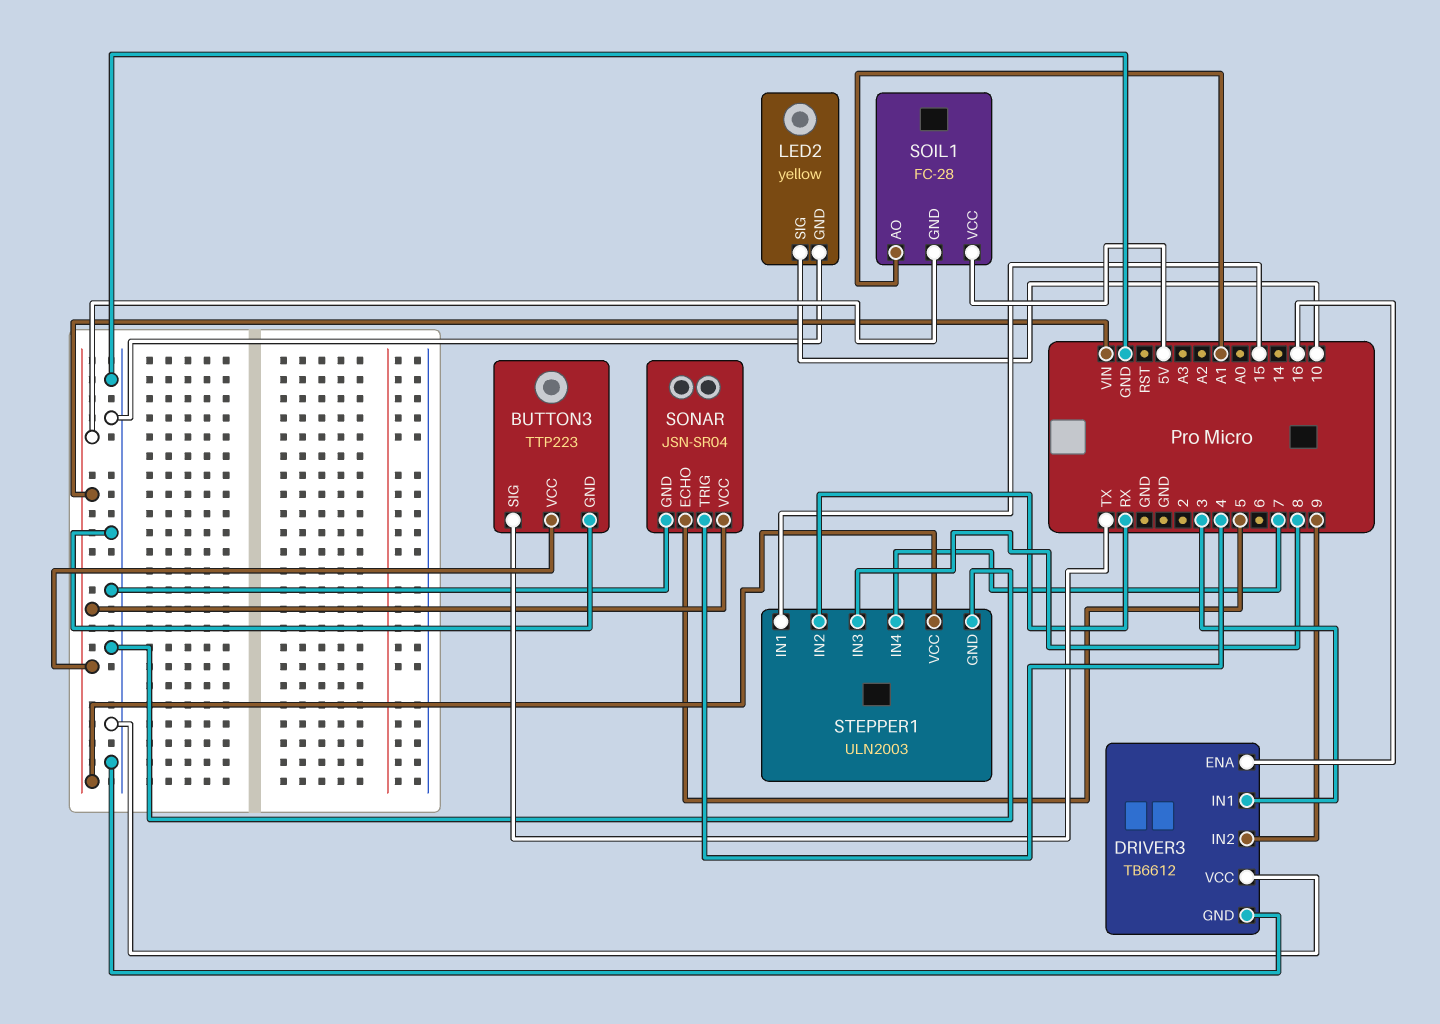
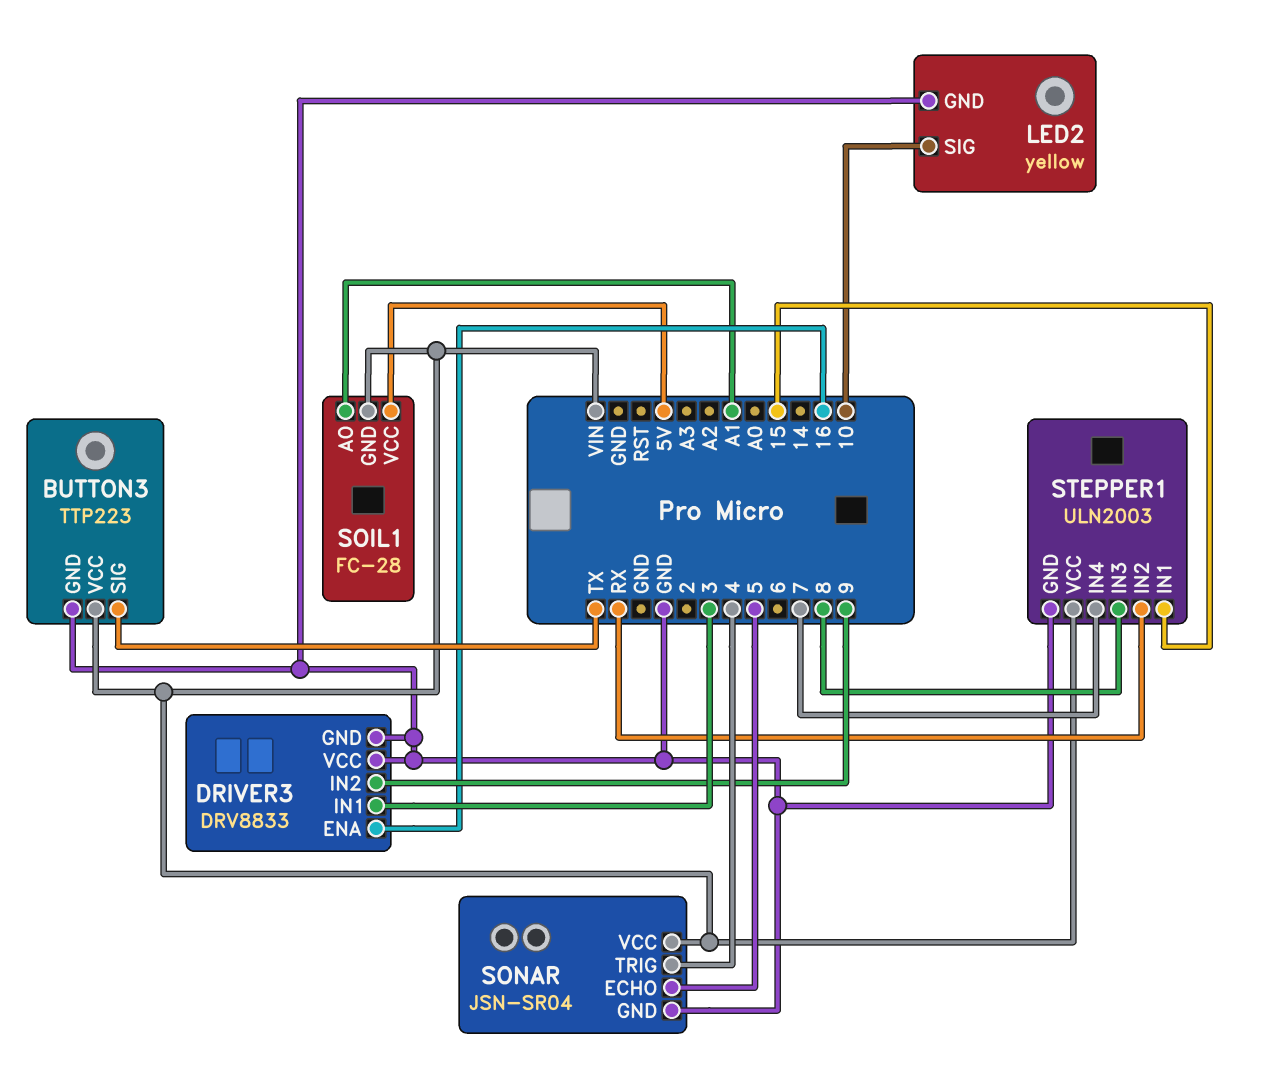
DRIVER3: TB6612 -> DRV8833

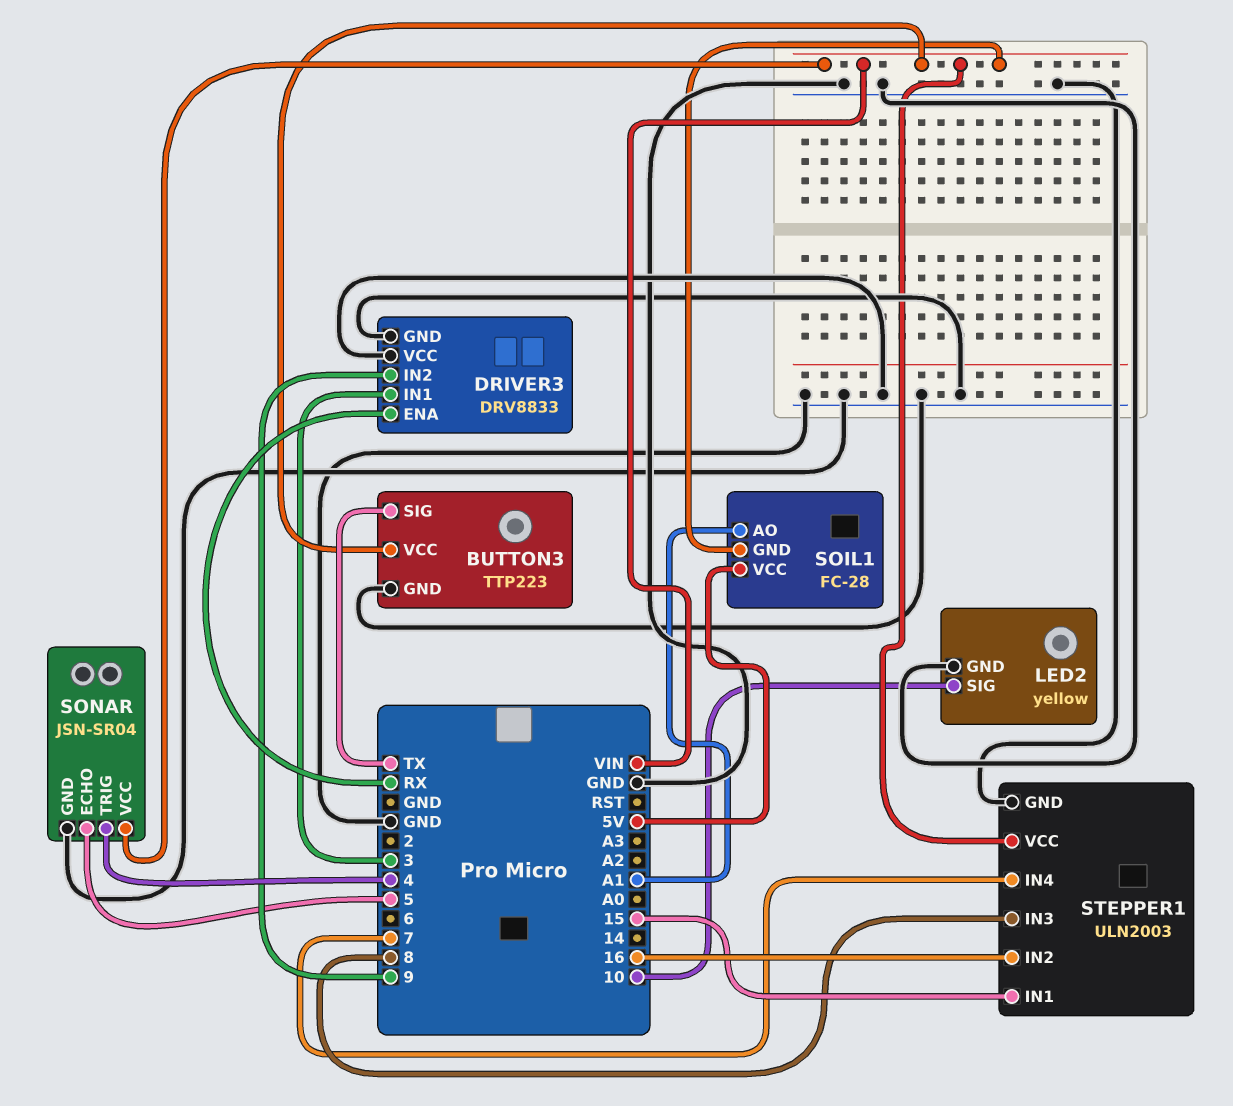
DRIVER3 pin ENA: 16 -> RX
STEPPER1 pin IN2: RX -> 16

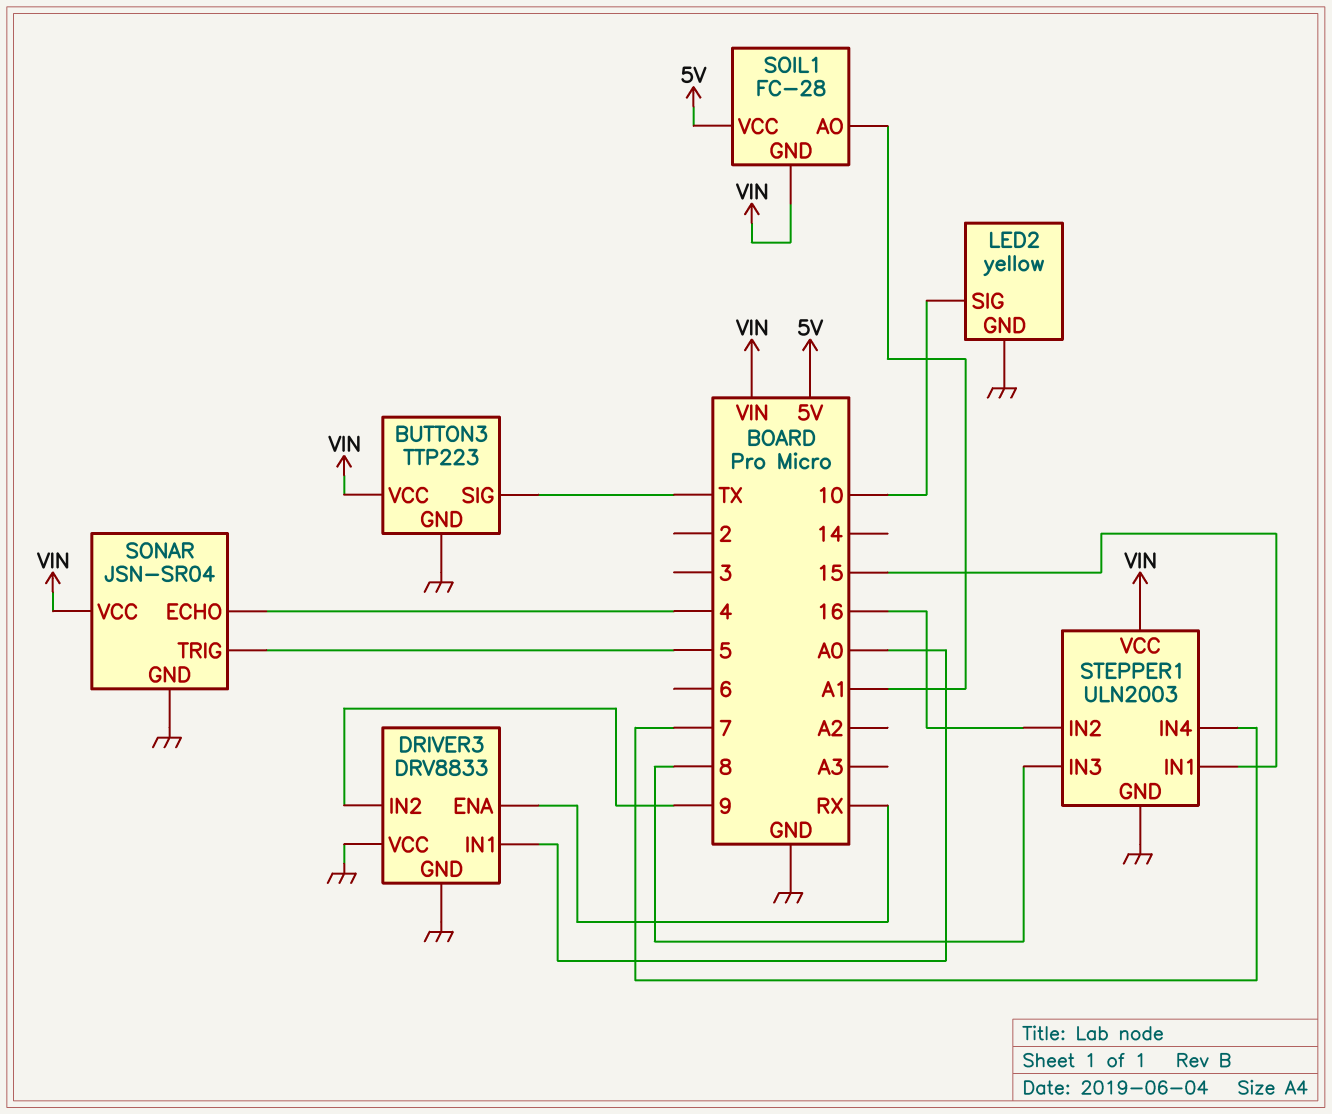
DRIVER3 pin IN1: 3 -> A0
SONAR pin ECHO: 5 -> 4
SONAR pin TRIG: 4 -> 5

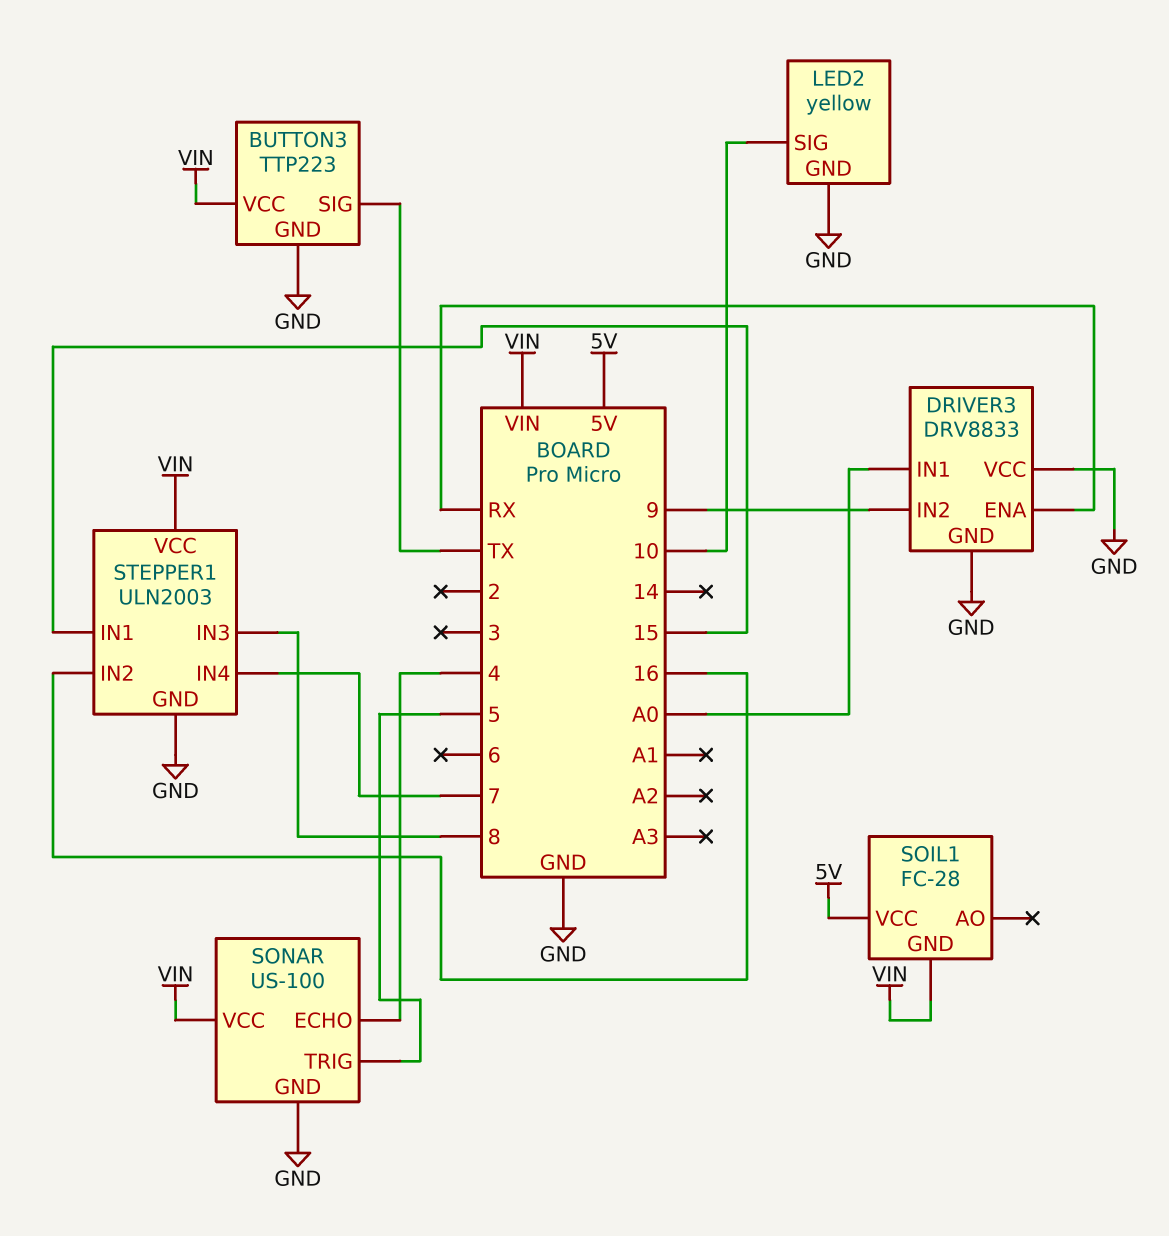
SOIL1 pin AO: A1 -> none
SONAR: JSN-SR04 -> US-100

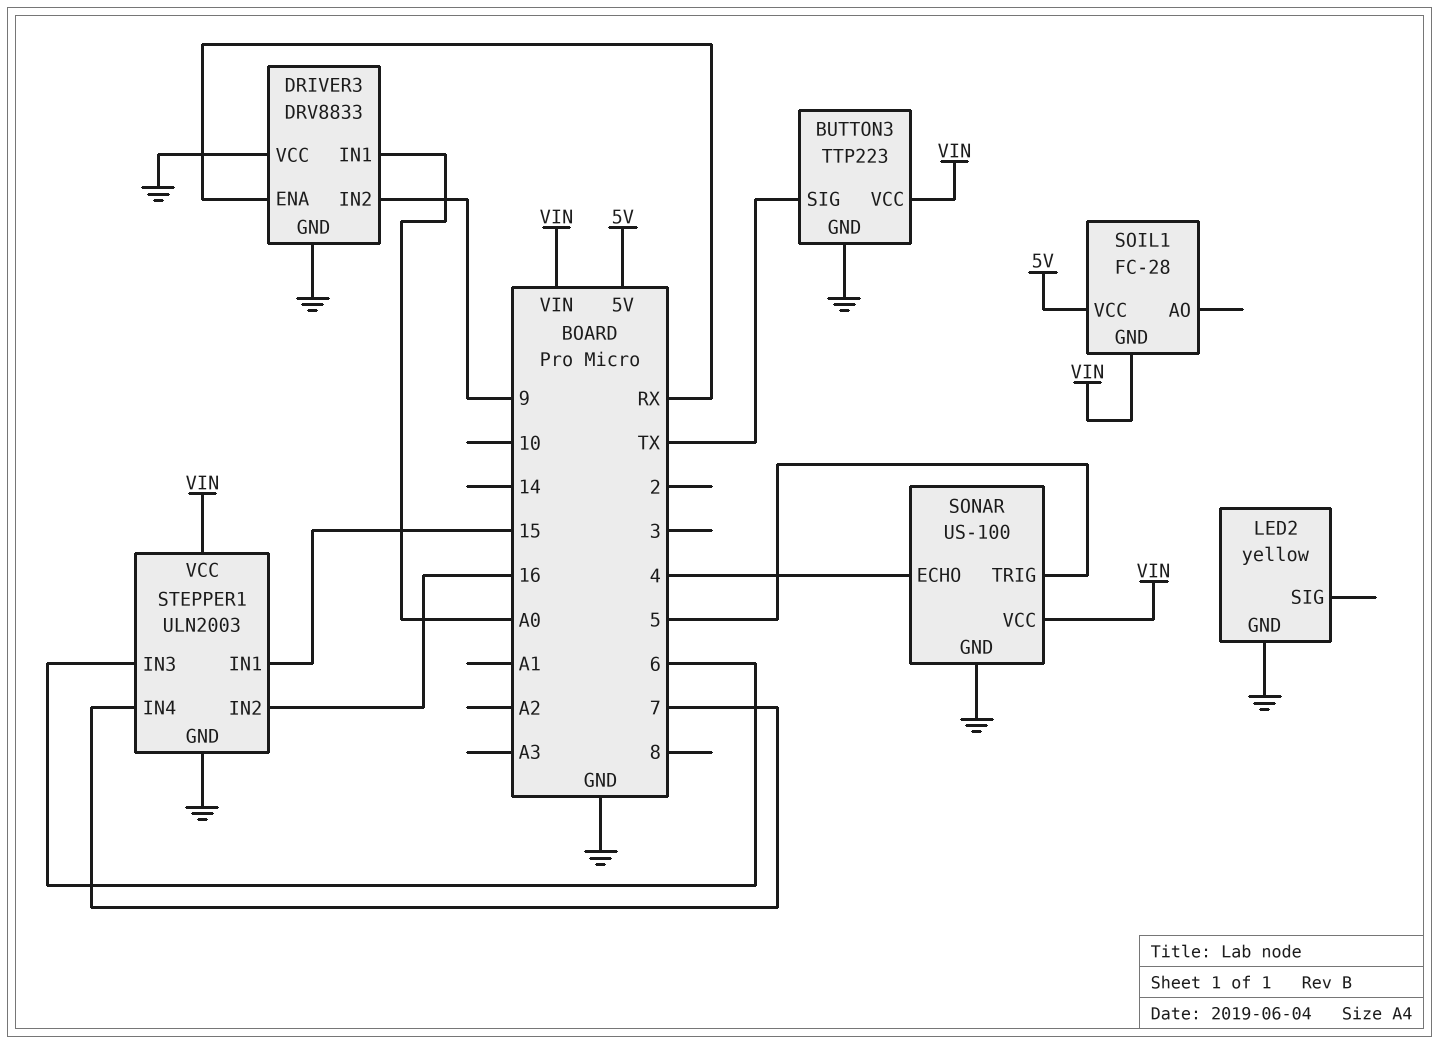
LED2 pin SIG: 10 -> none
STEPPER1 pin IN3: 8 -> 6

